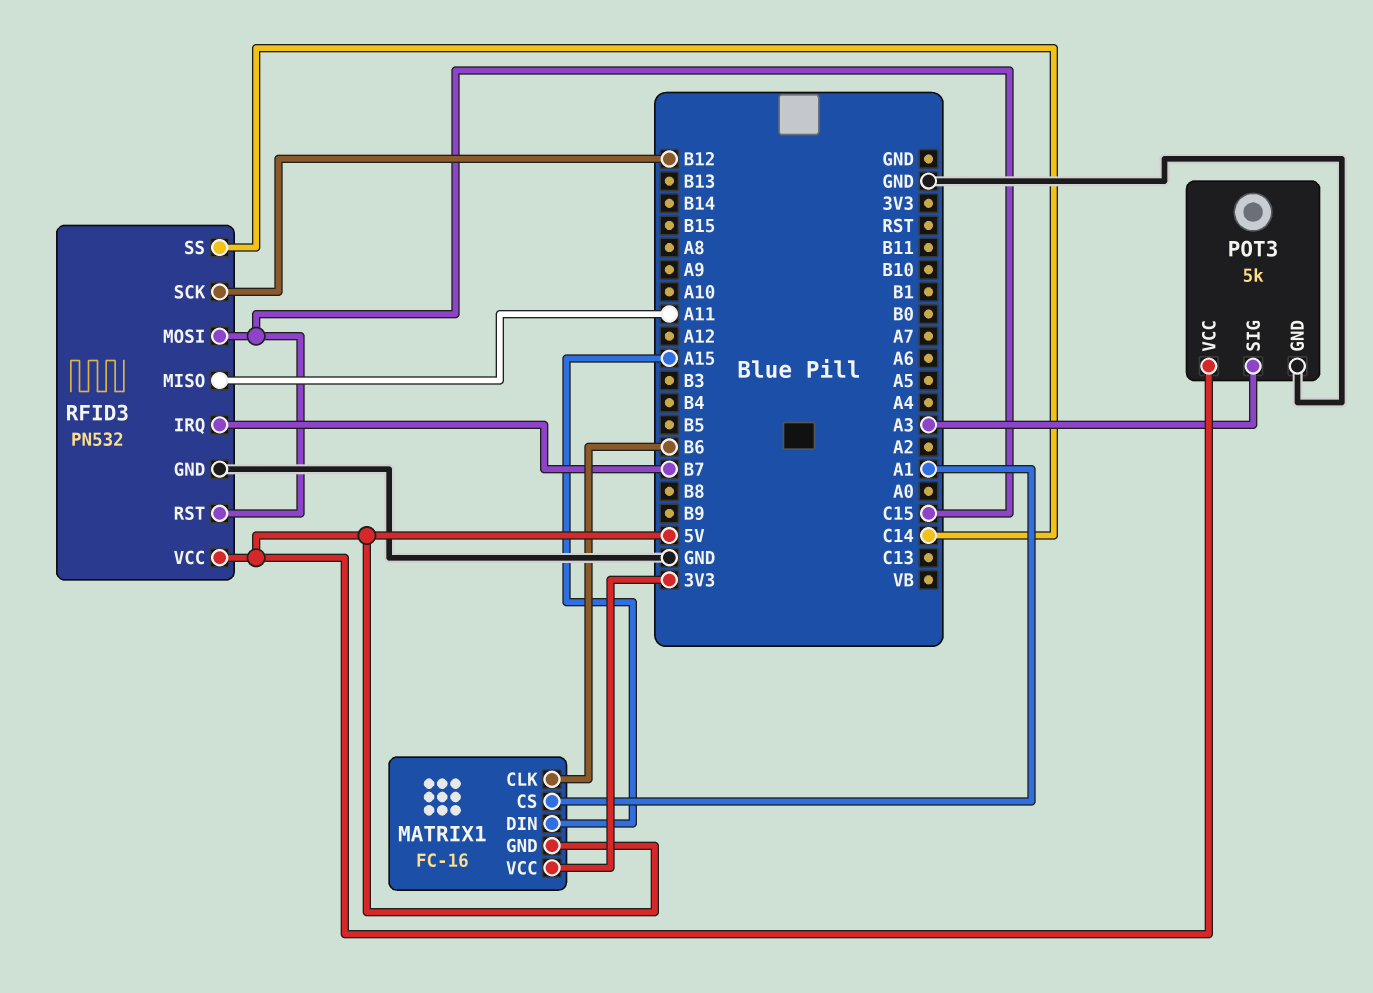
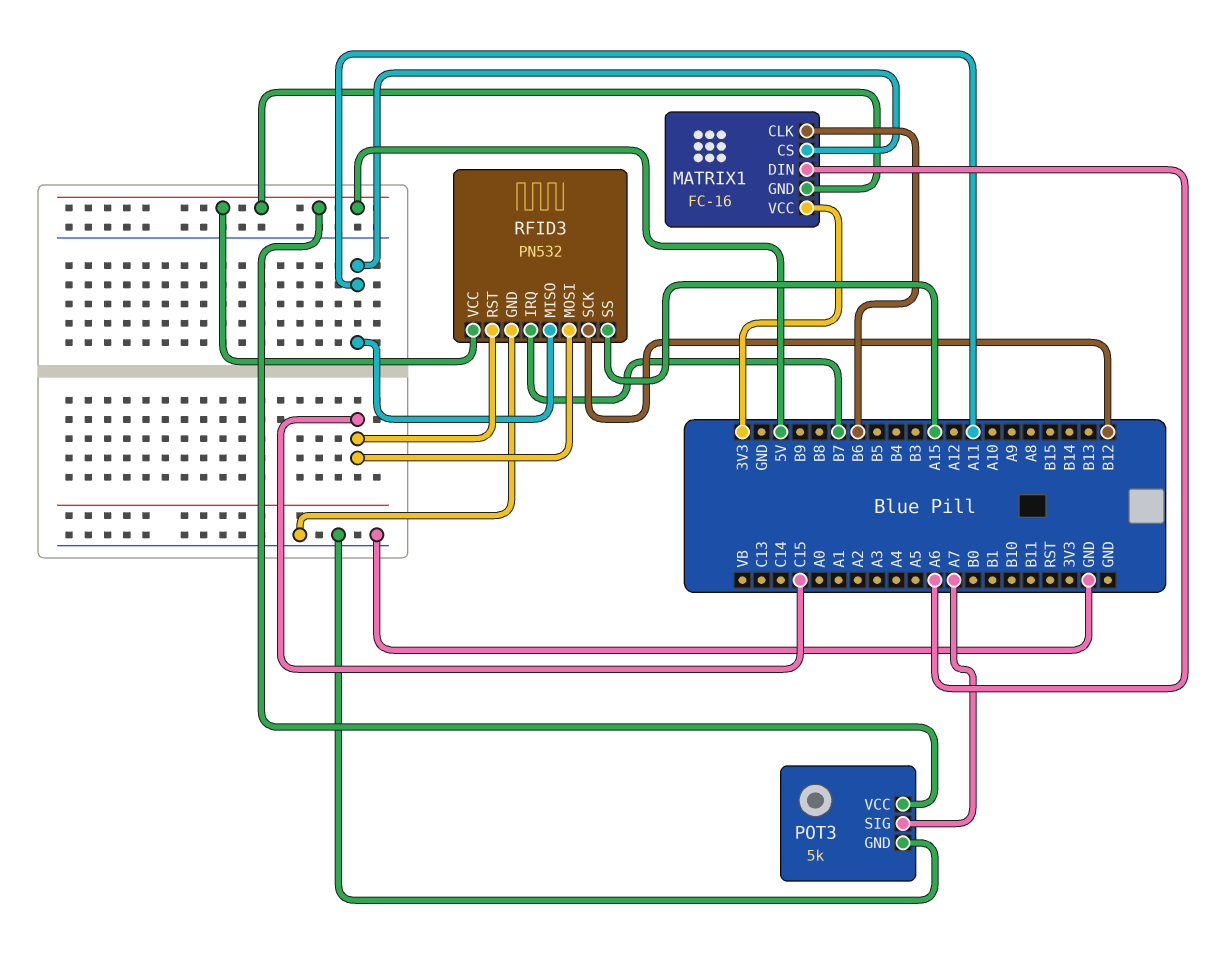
MATRIX1 pin CS: A1 -> A11
MATRIX1 pin DIN: A15 -> A6
POT3 pin SIG: A3 -> A7
RFID3 pin SS: C14 -> A15

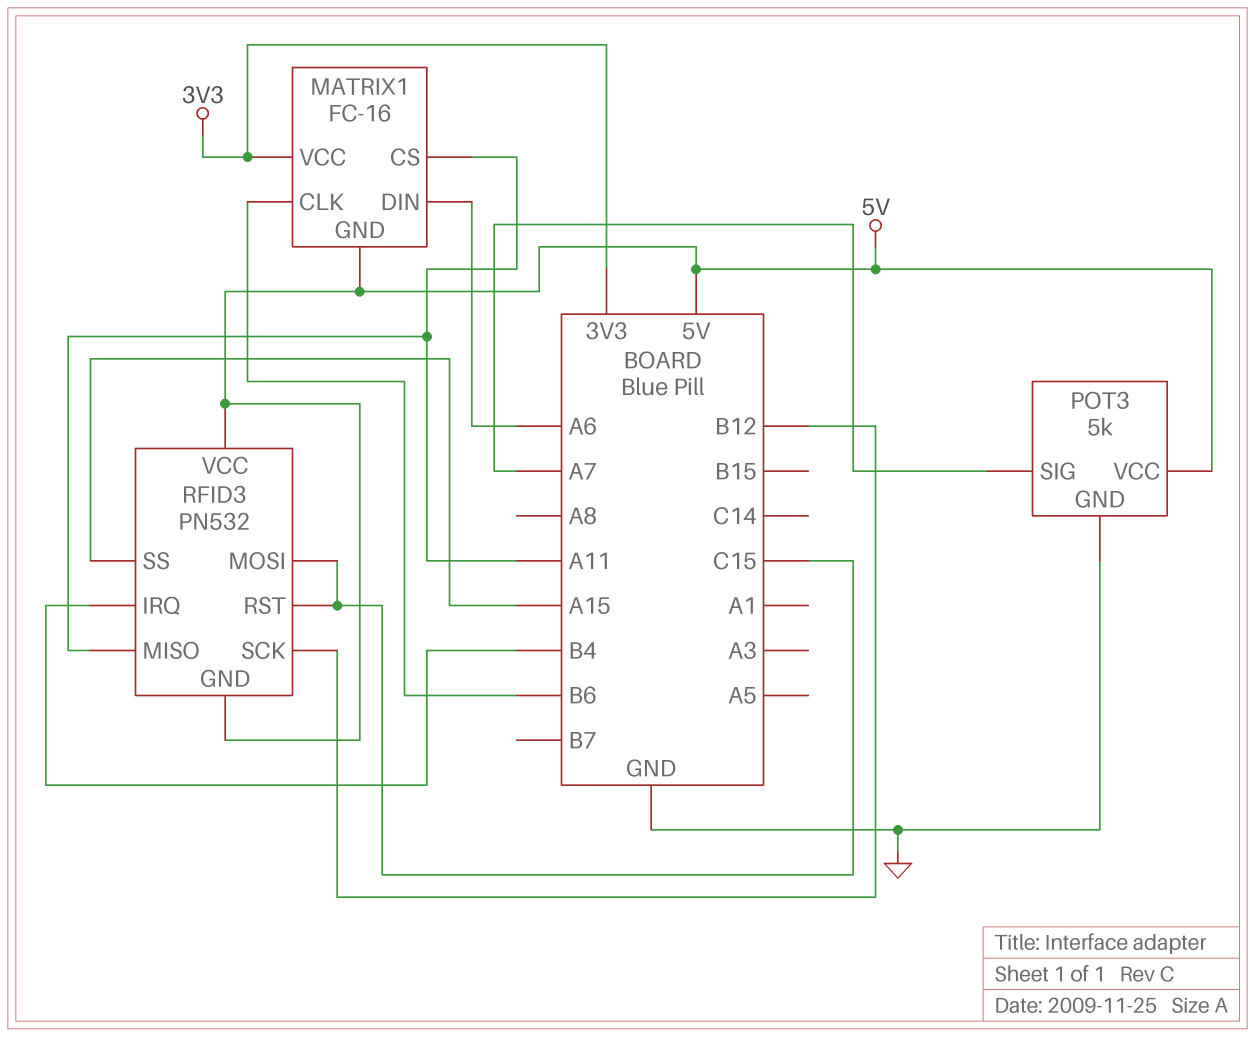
RFID3 pin GND: GND -> 5V
RFID3 pin IRQ: B7 -> B4

